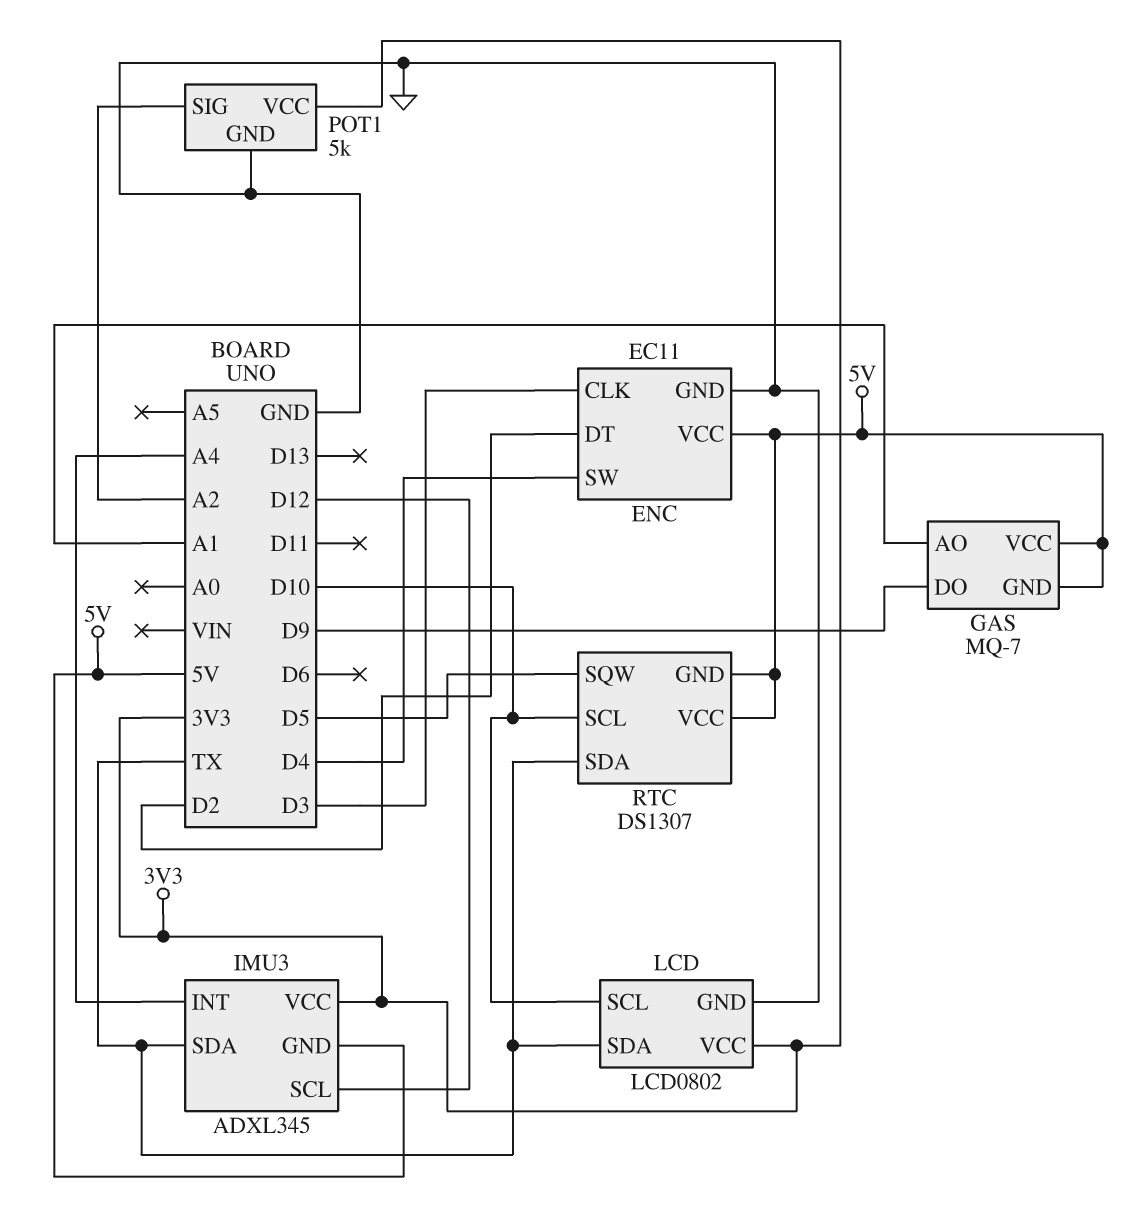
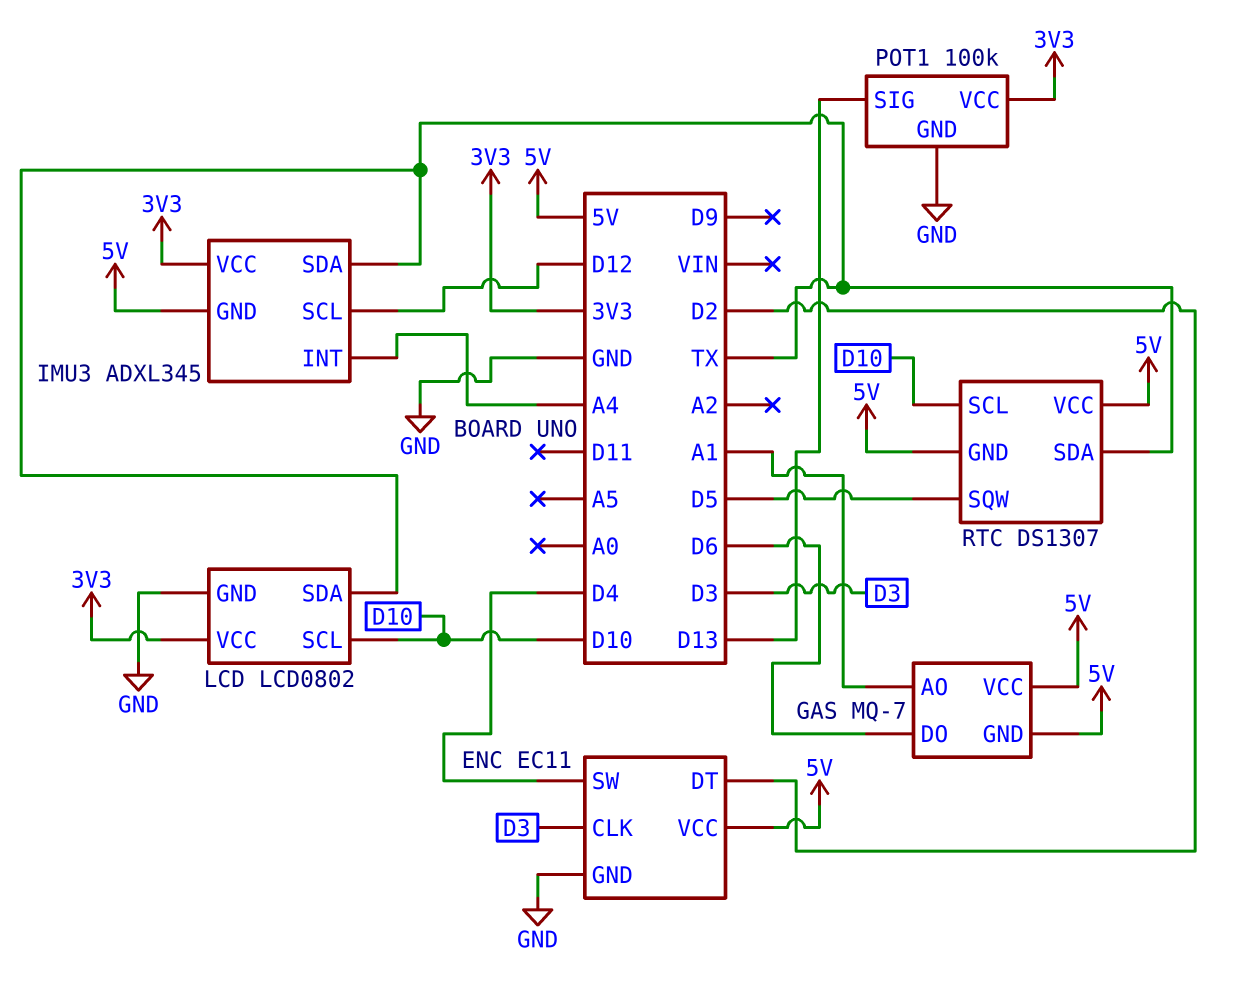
GAS pin DO: D9 -> D6
POT1: 5k -> 100k
POT1 pin SIG: A2 -> D13

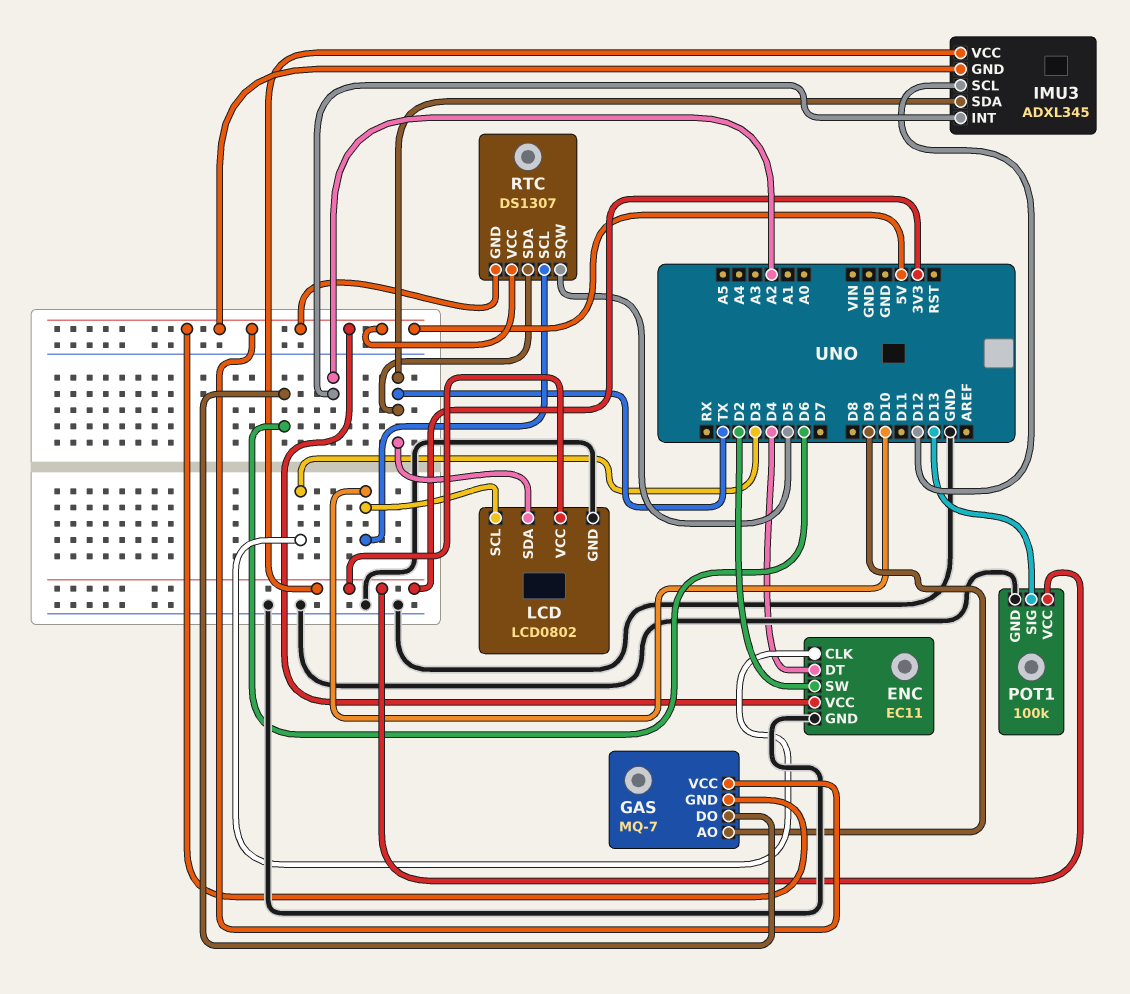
ENC pin DT: D2 -> D4
ENC pin SW: D4 -> D2
GAS pin AO: A1 -> D9
IMU3 pin INT: A4 -> A2

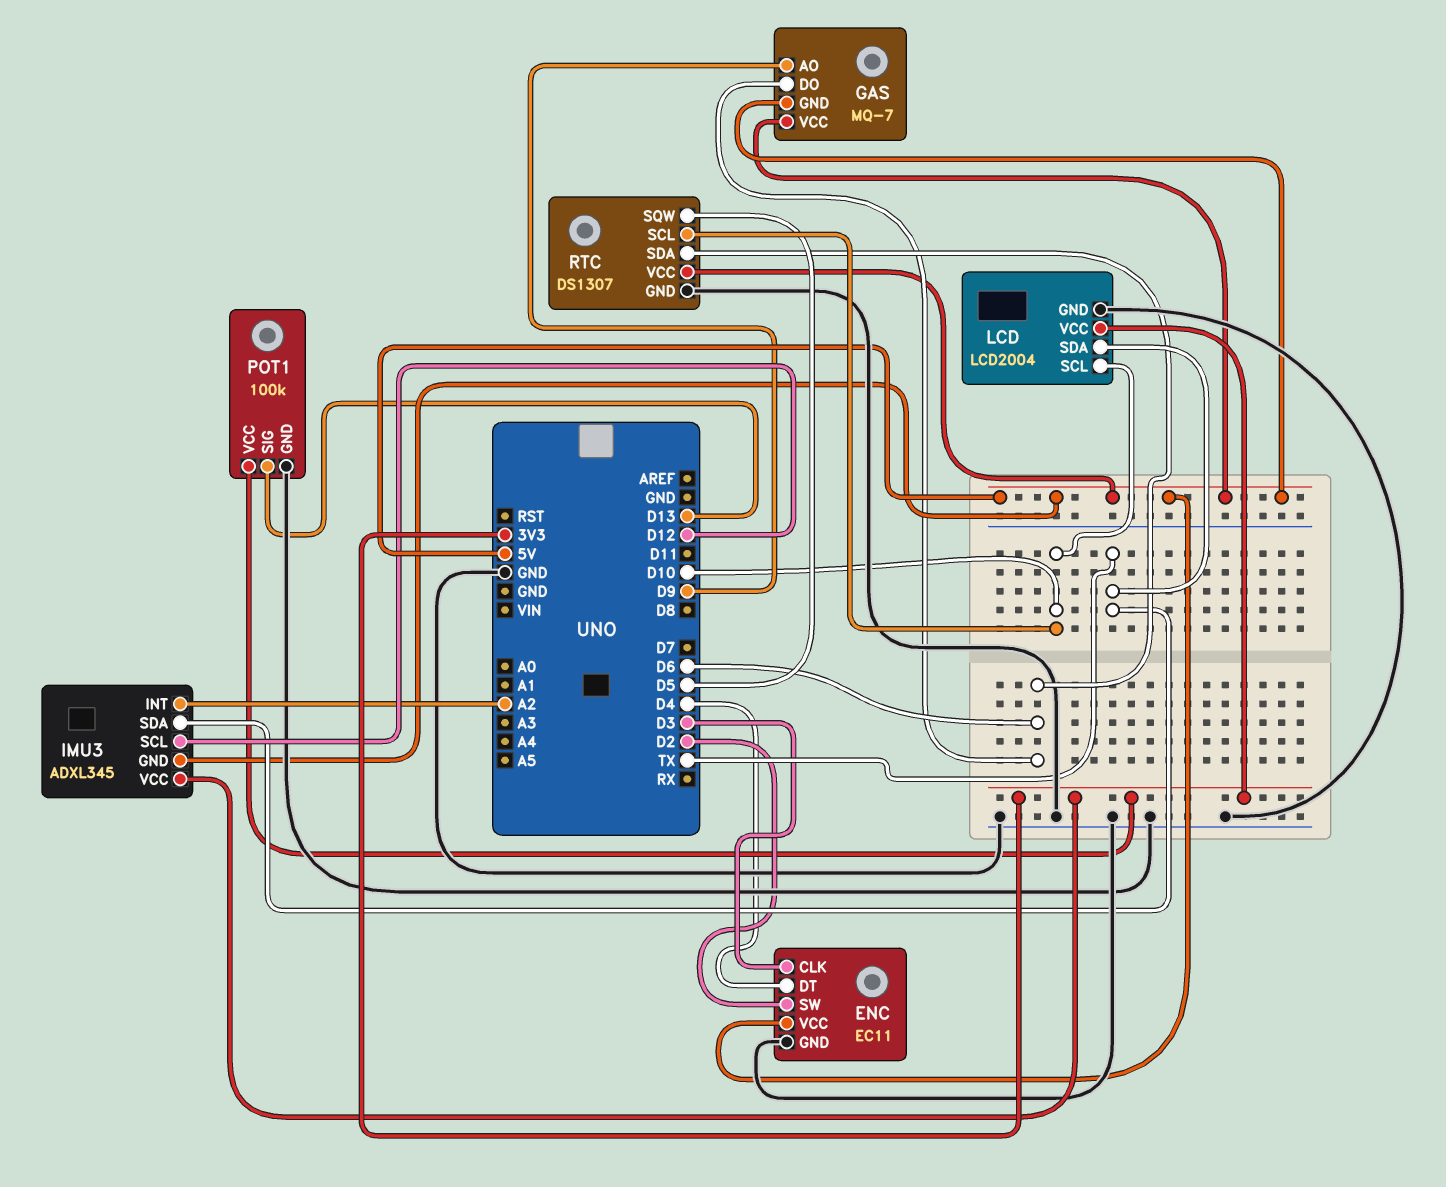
LCD: LCD0802 -> LCD2004
RTC pin GND: 5V -> GND
RTC pin SDA: TX -> D6

